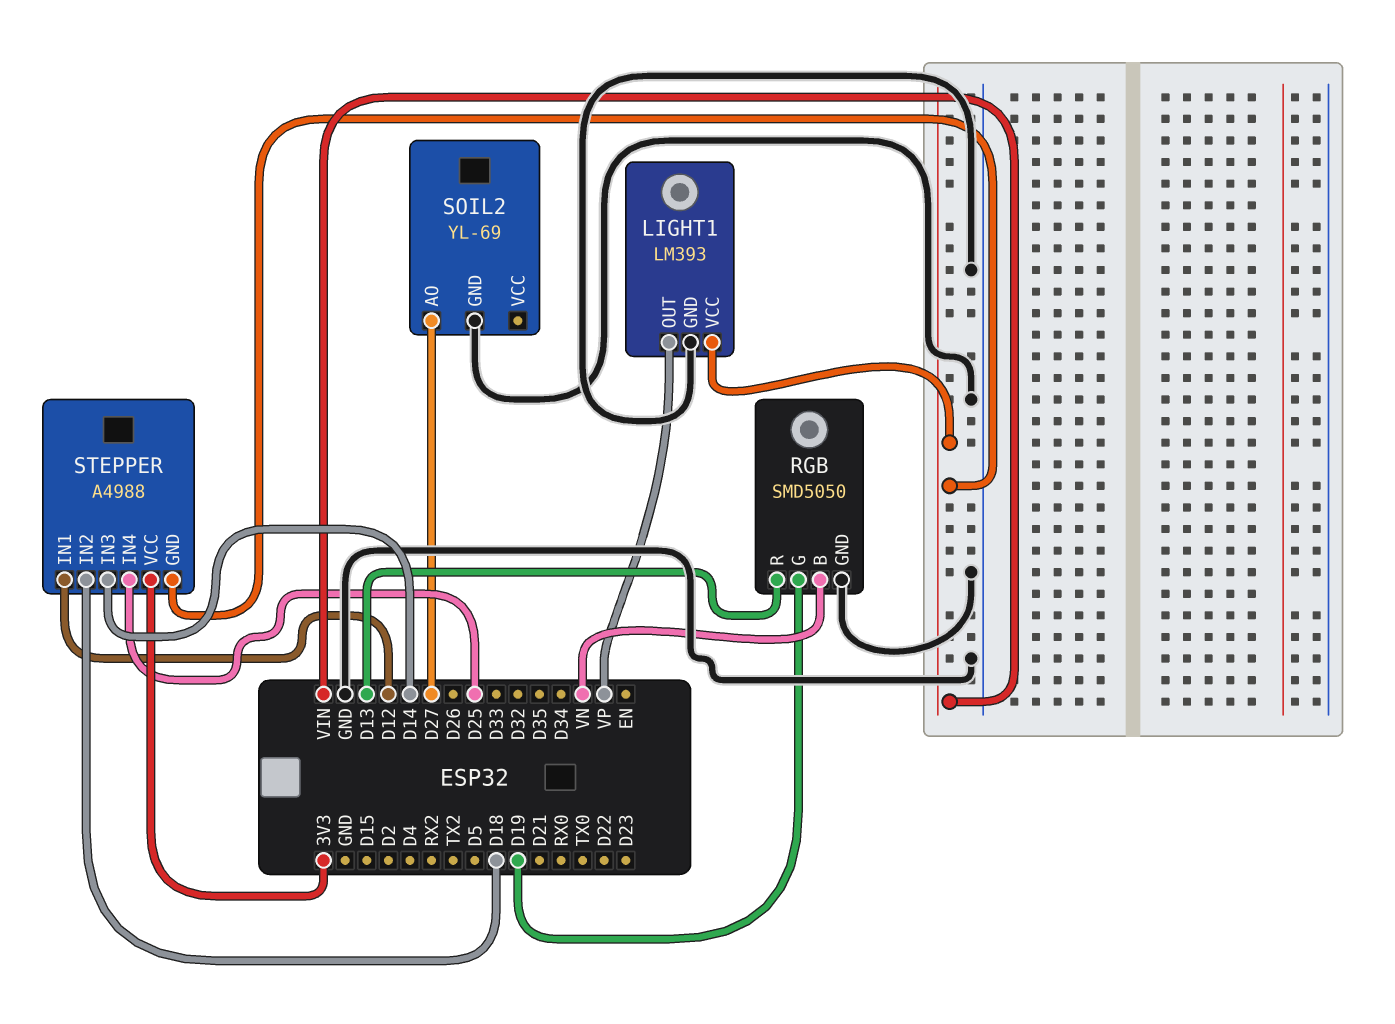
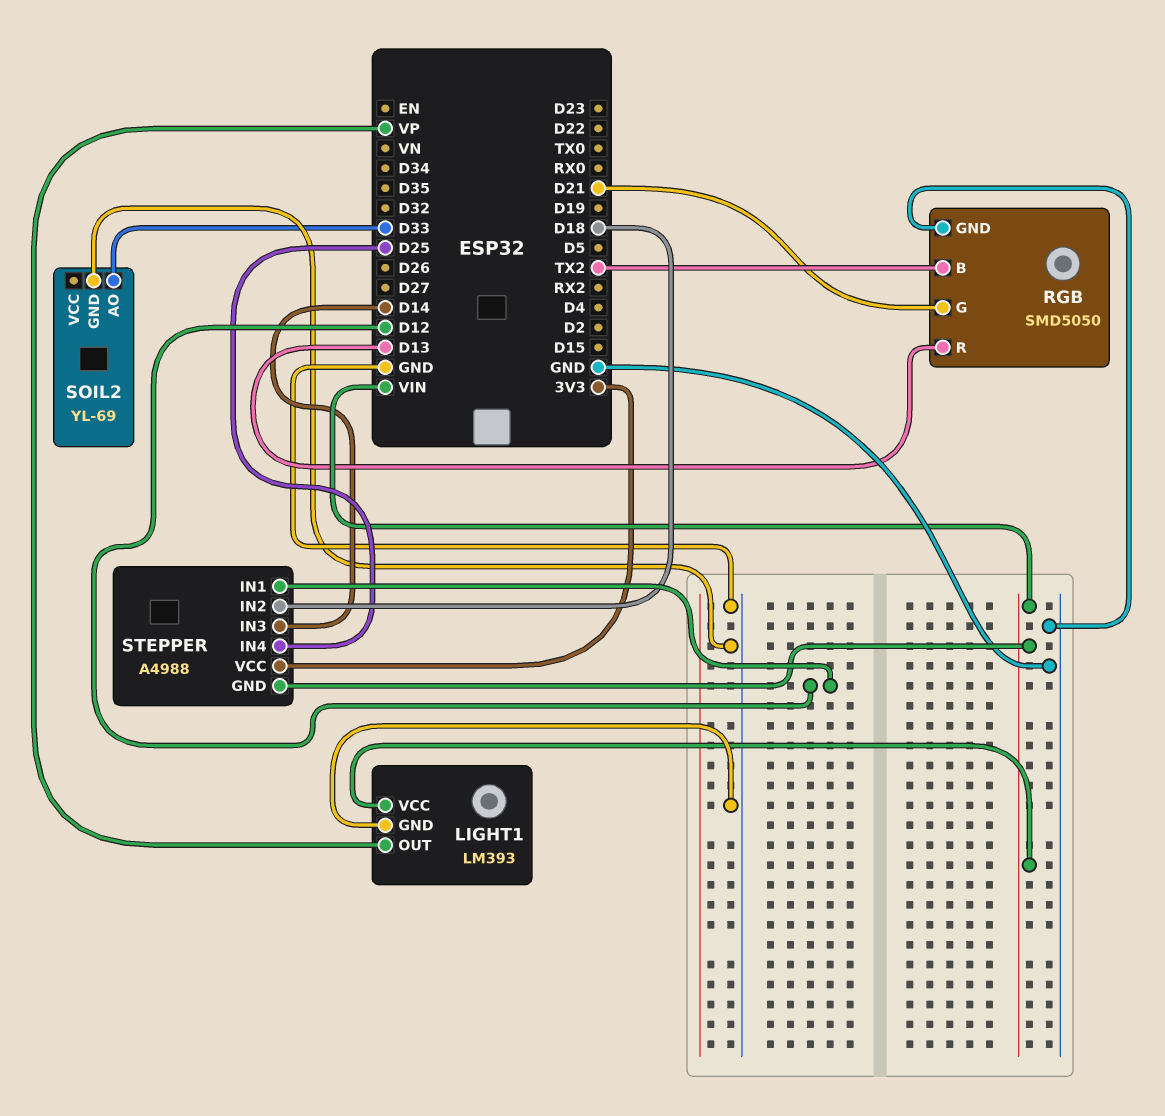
RGB pin B: VN -> TX2
RGB pin G: D19 -> D21
SOIL2 pin AO: D27 -> D33

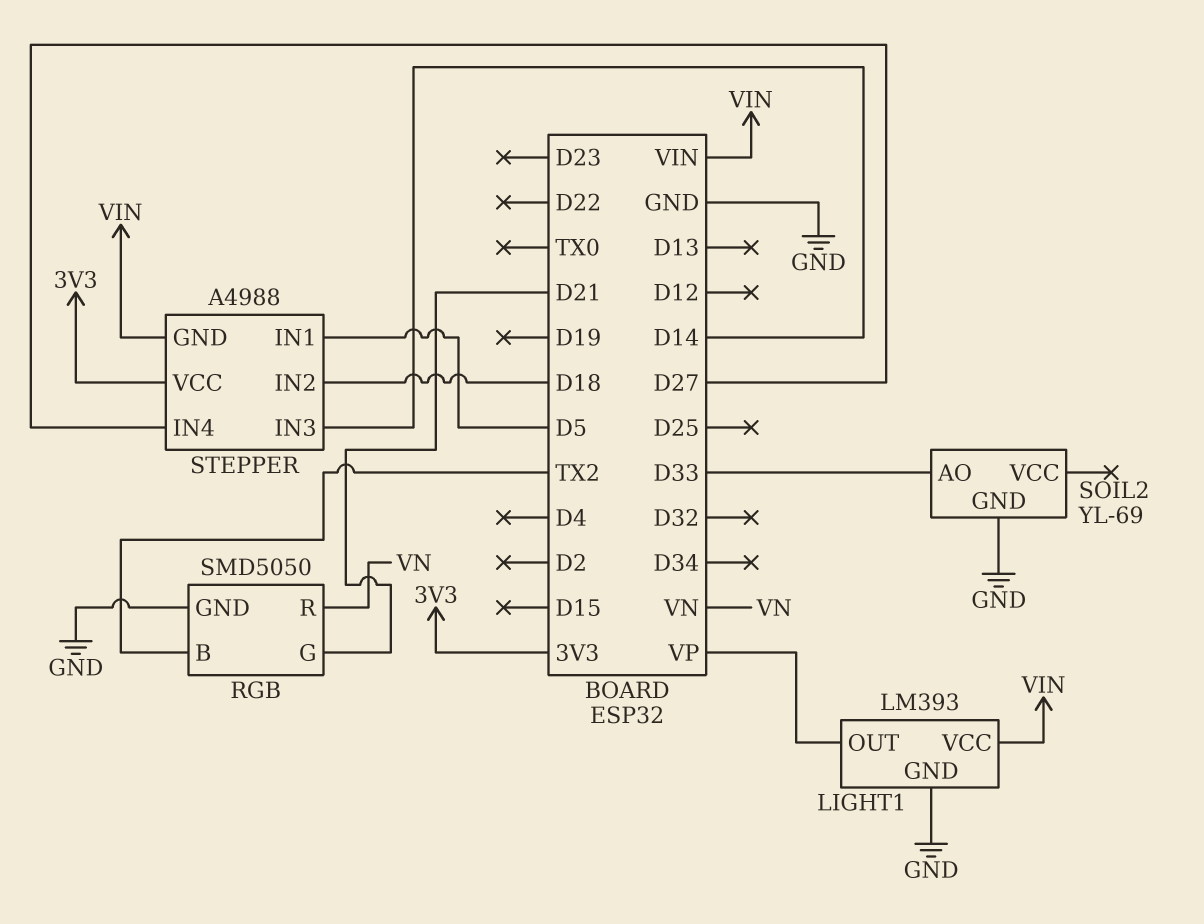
RGB pin R: D13 -> VN
STEPPER pin IN1: D12 -> D5
STEPPER pin IN4: D25 -> D27

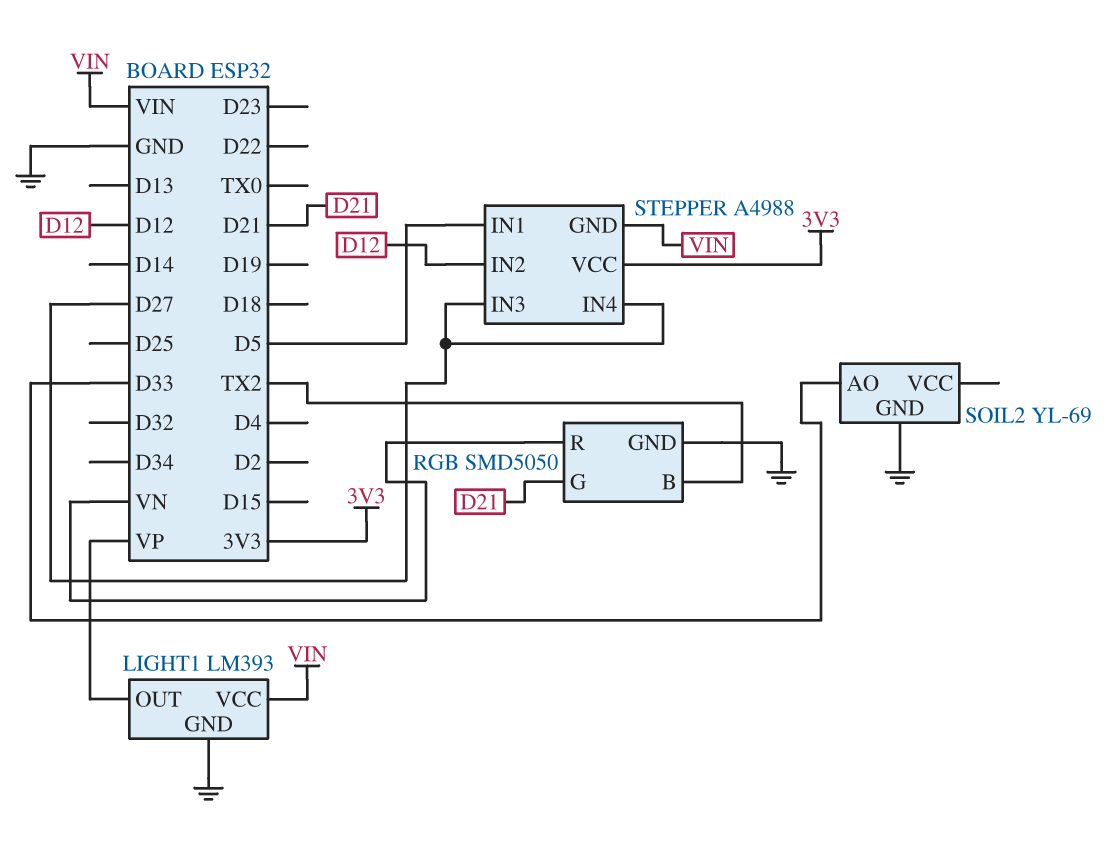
STEPPER pin IN2: D18 -> D12
STEPPER pin IN3: D14 -> D27

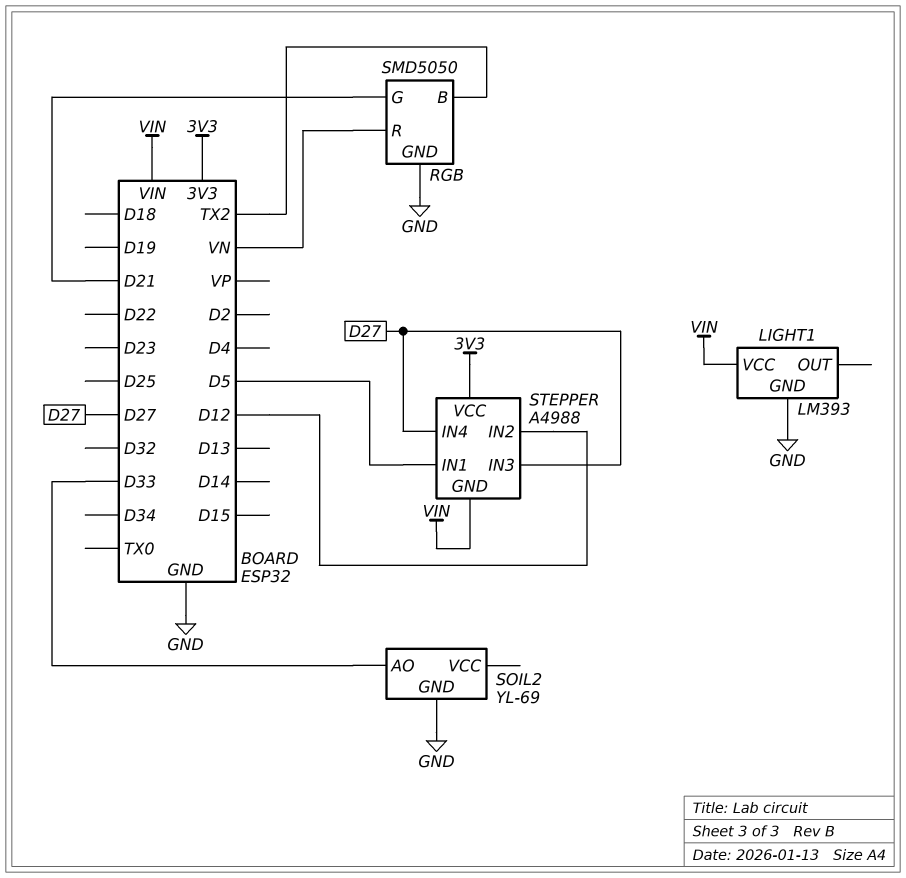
LIGHT1 pin OUT: VP -> none

